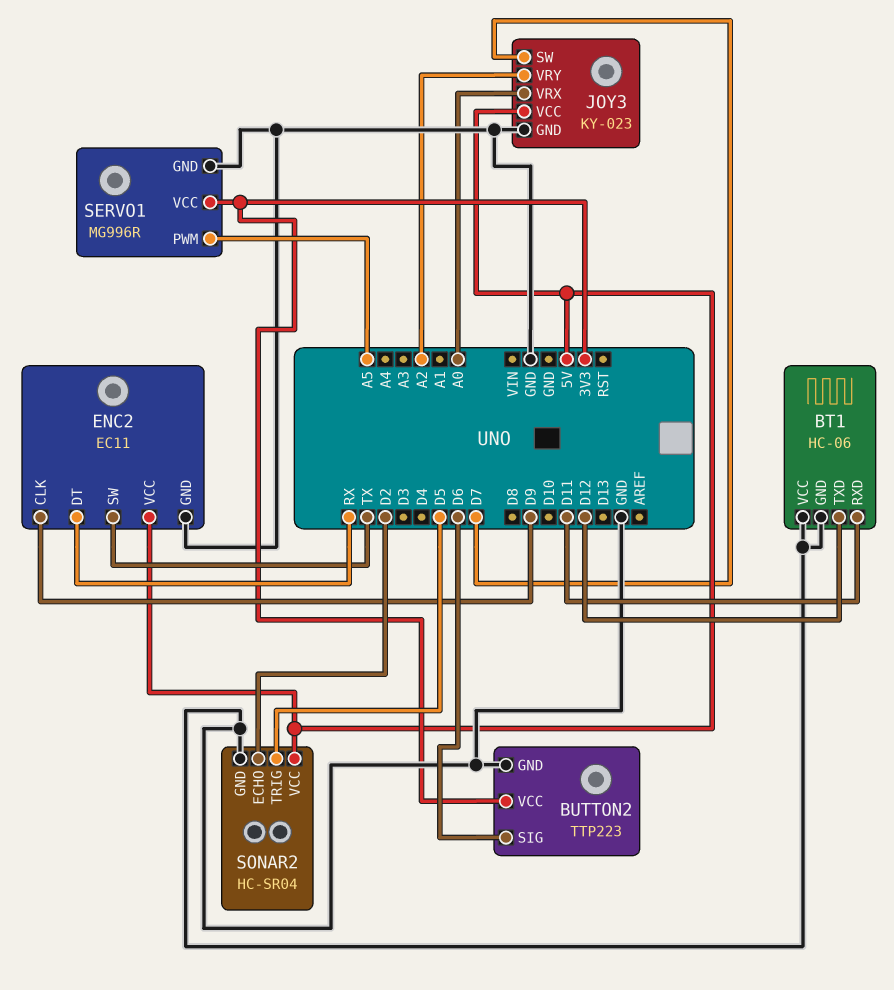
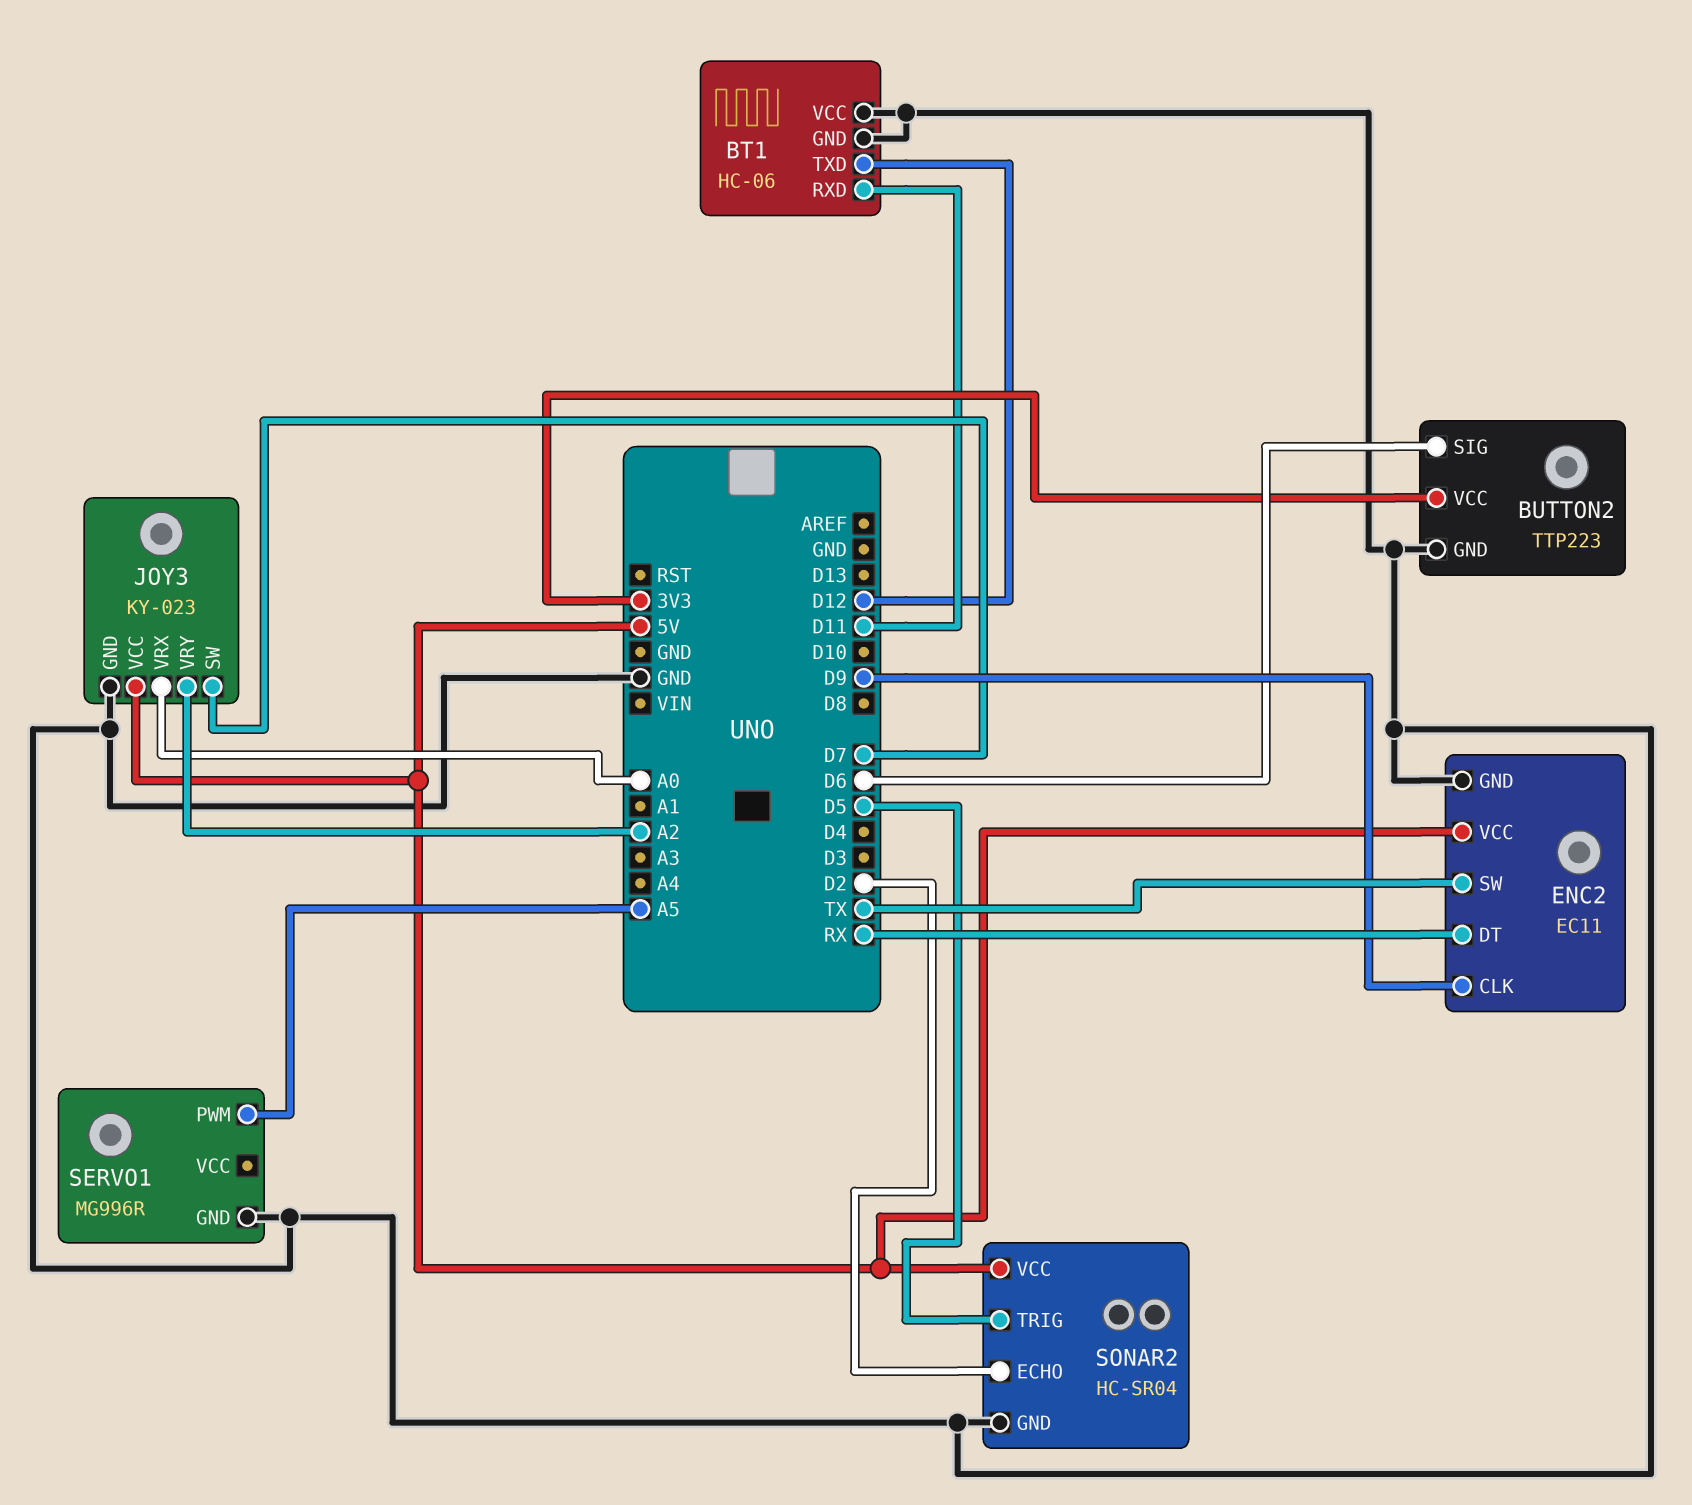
SERVO1 pin VCC: 3V3 -> none

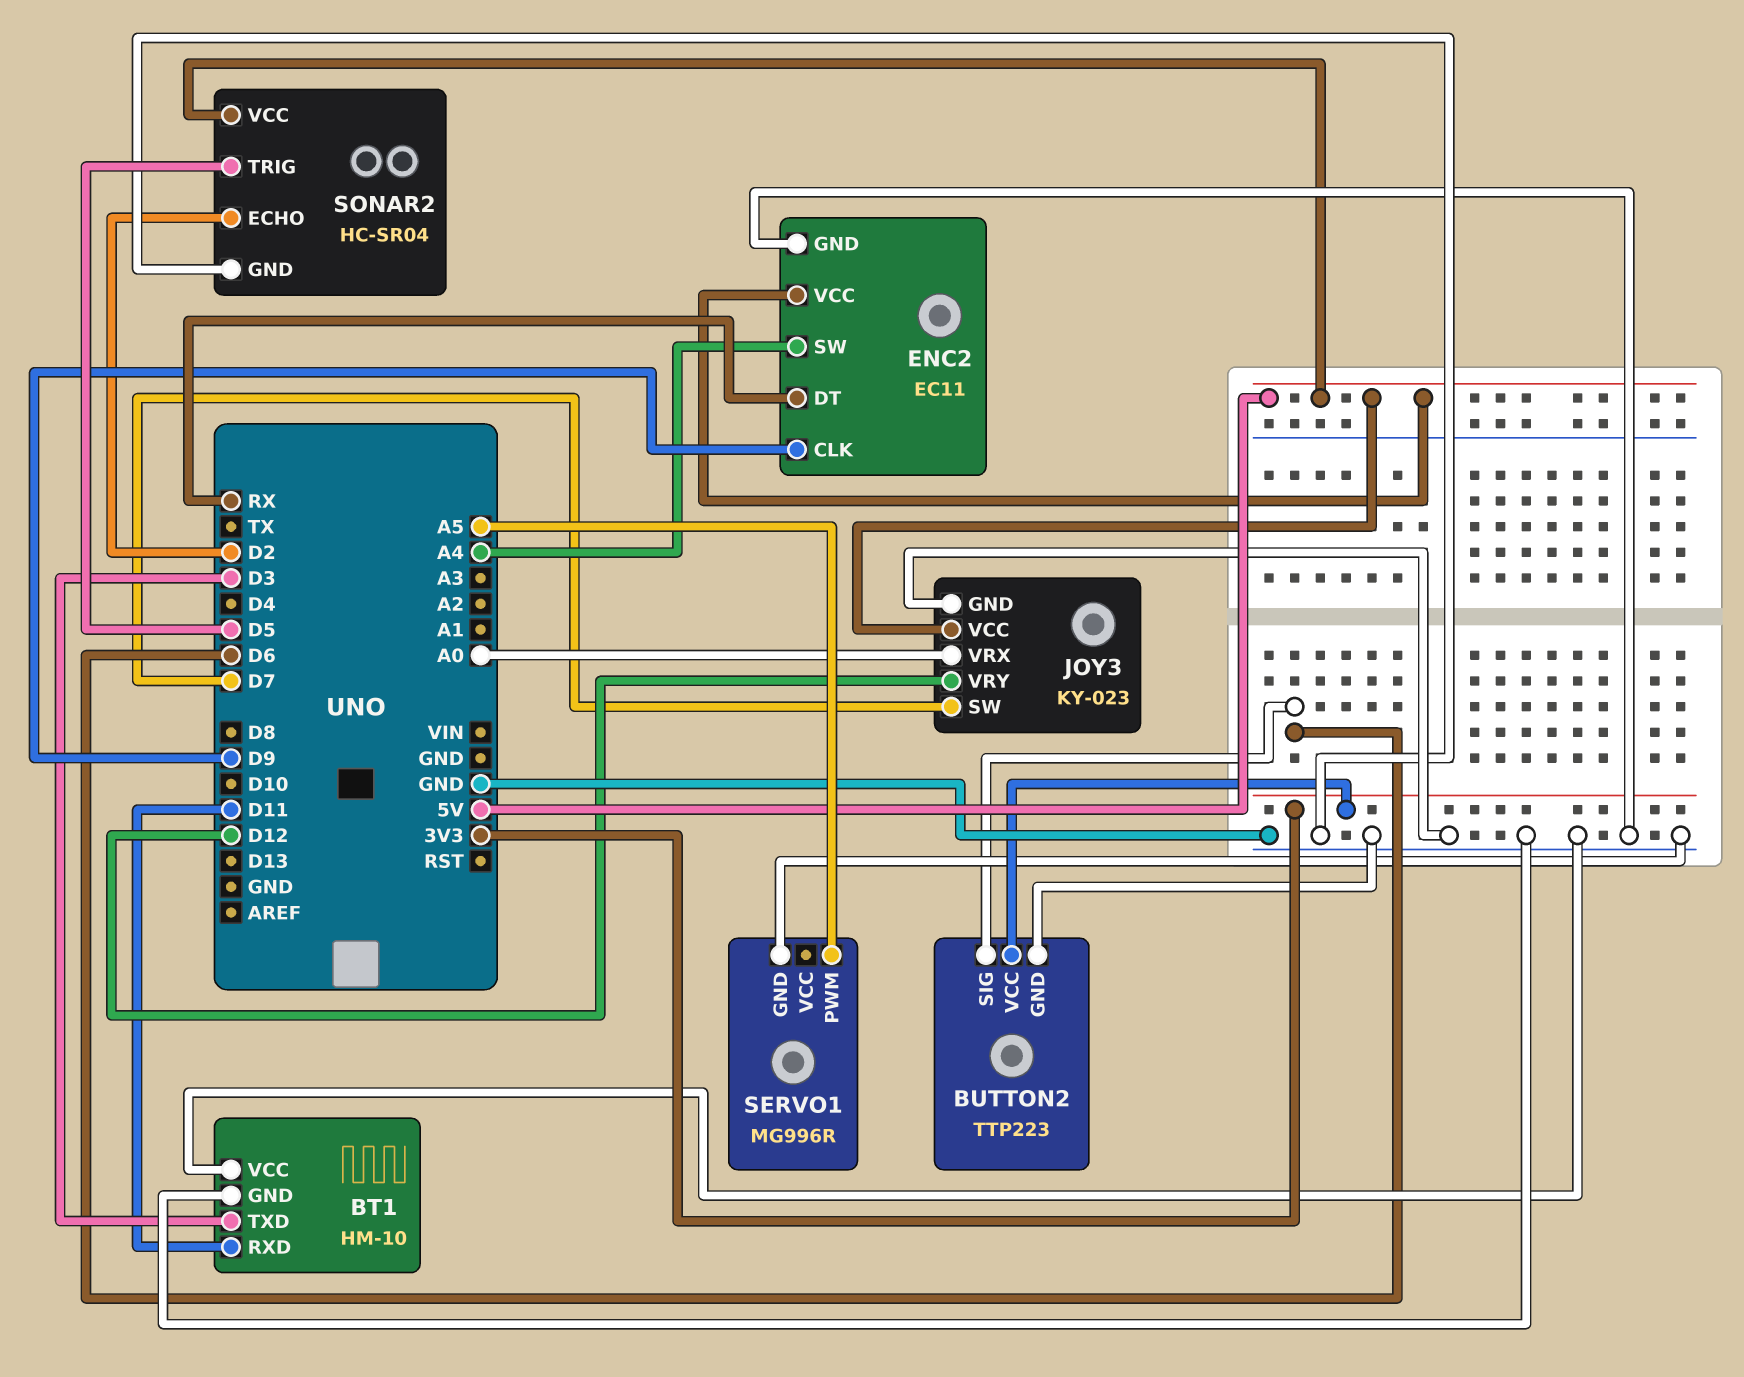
BT1: HC-06 -> HM-10
BT1 pin TXD: D12 -> D3
ENC2 pin SW: TX -> A4
JOY3 pin VRY: A2 -> D12

